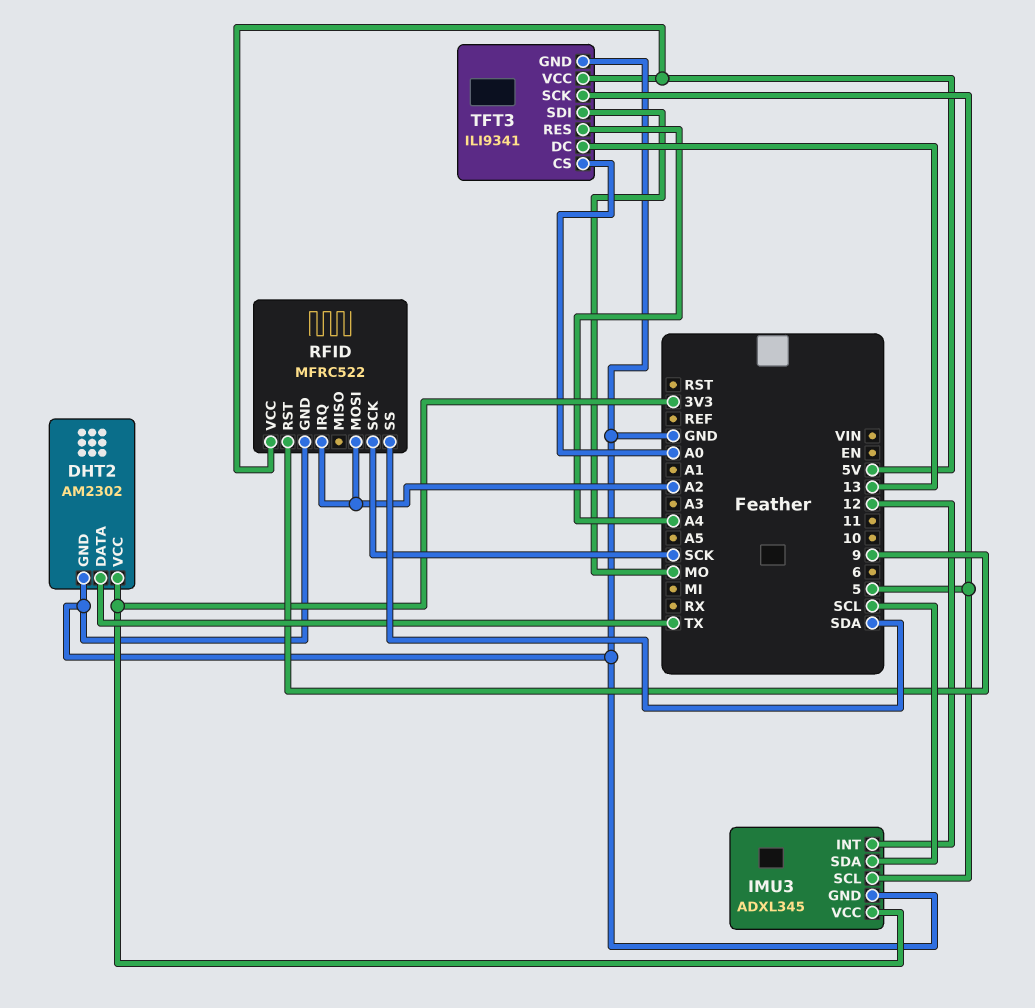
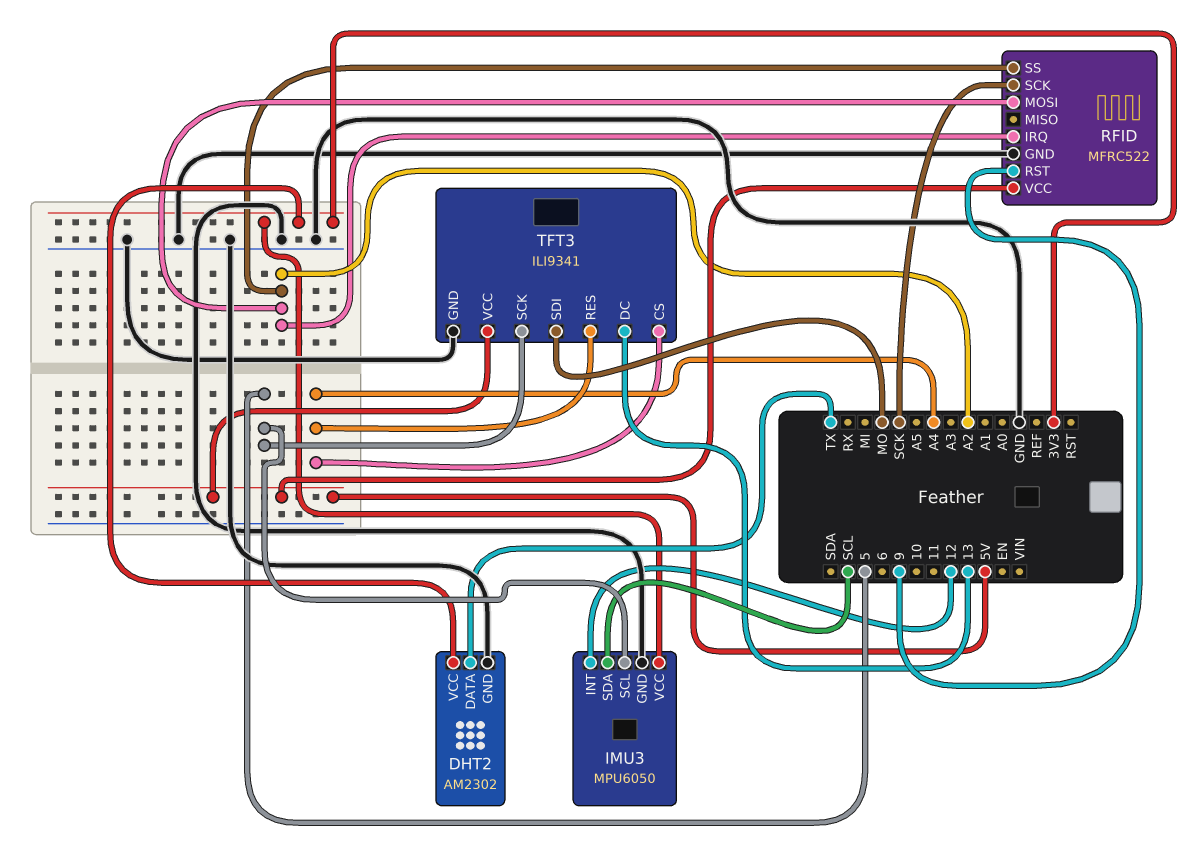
IMU3: ADXL345 -> MPU6050
RFID pin SS: SDA -> A2
TFT3 pin CS: A0 -> A4

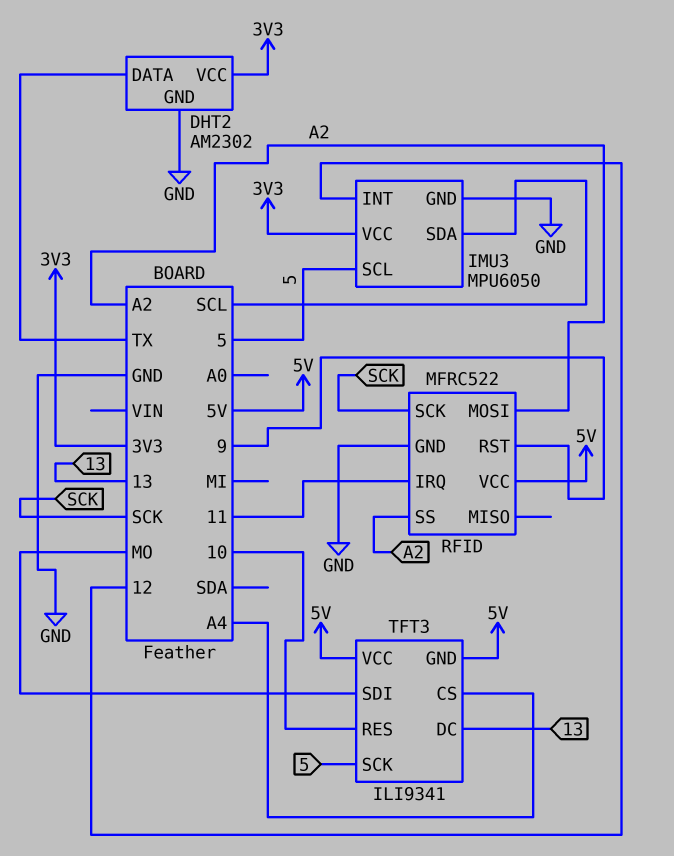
RFID pin IRQ: A2 -> 11
TFT3 pin GND: GND -> 5V
TFT3 pin RES: A4 -> 10

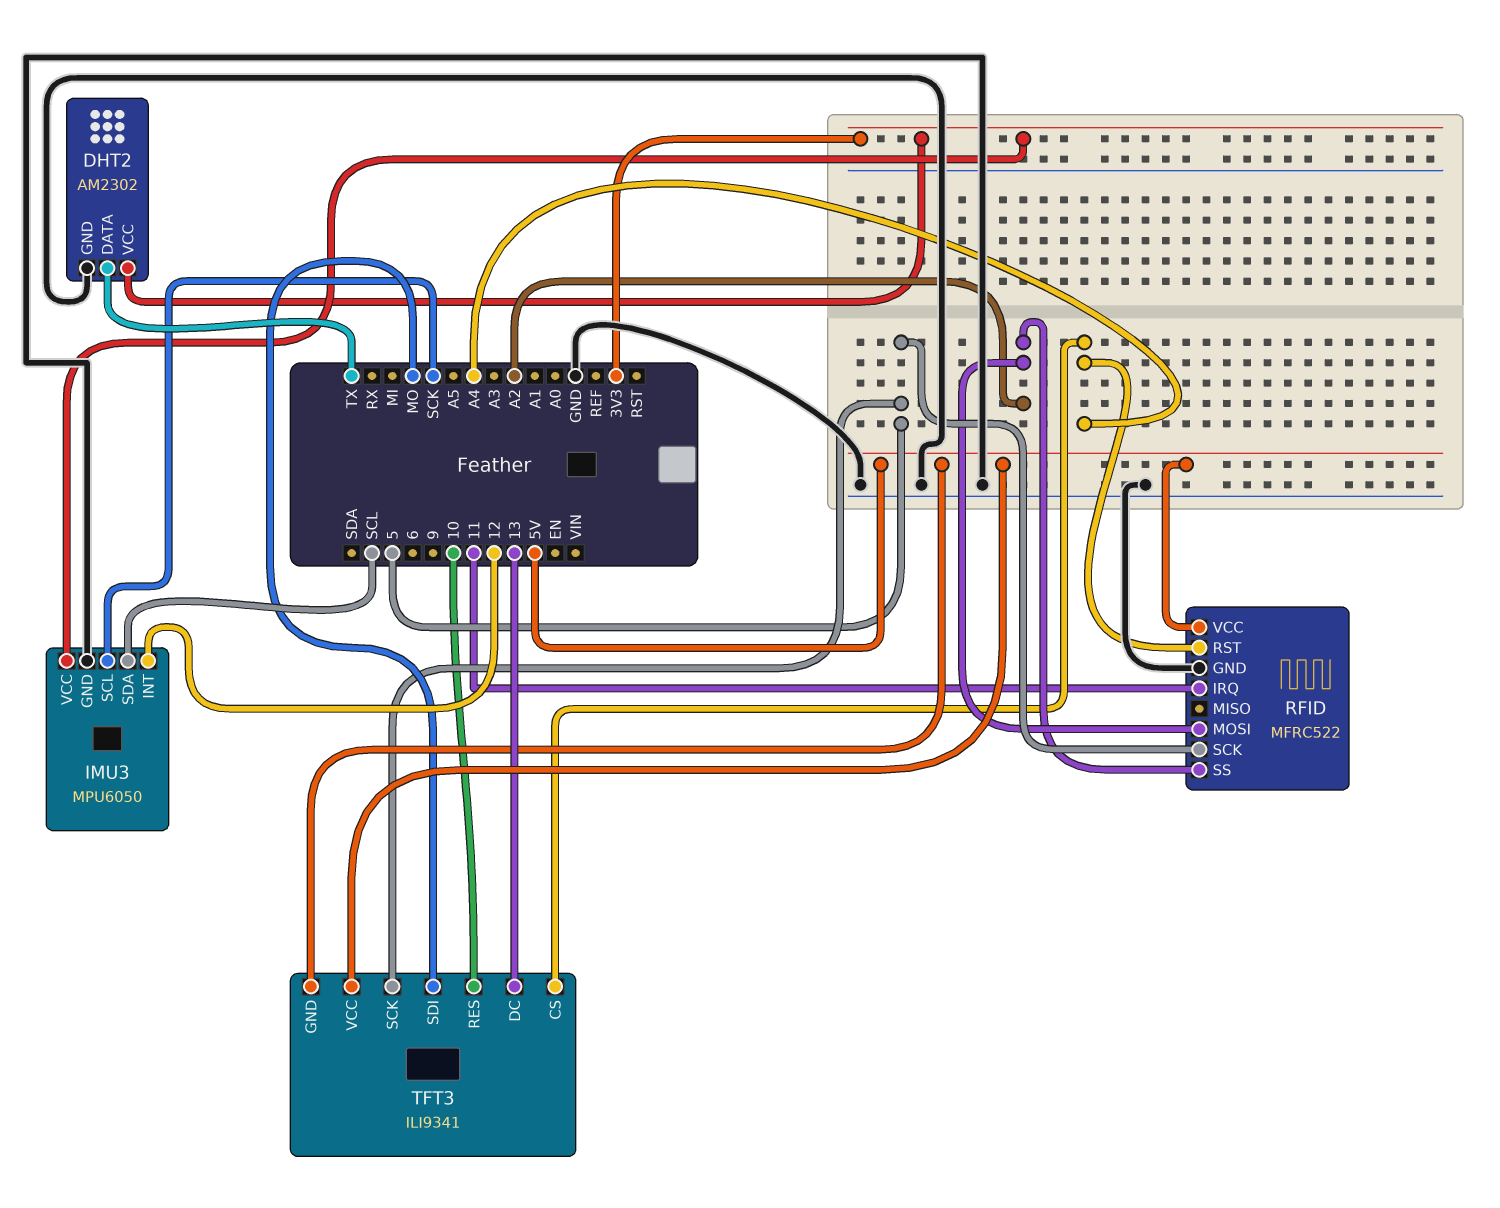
IMU3 pin SCL: 5 -> SCK
RFID pin RST: 9 -> A4
RFID pin SCK: SCK -> 5

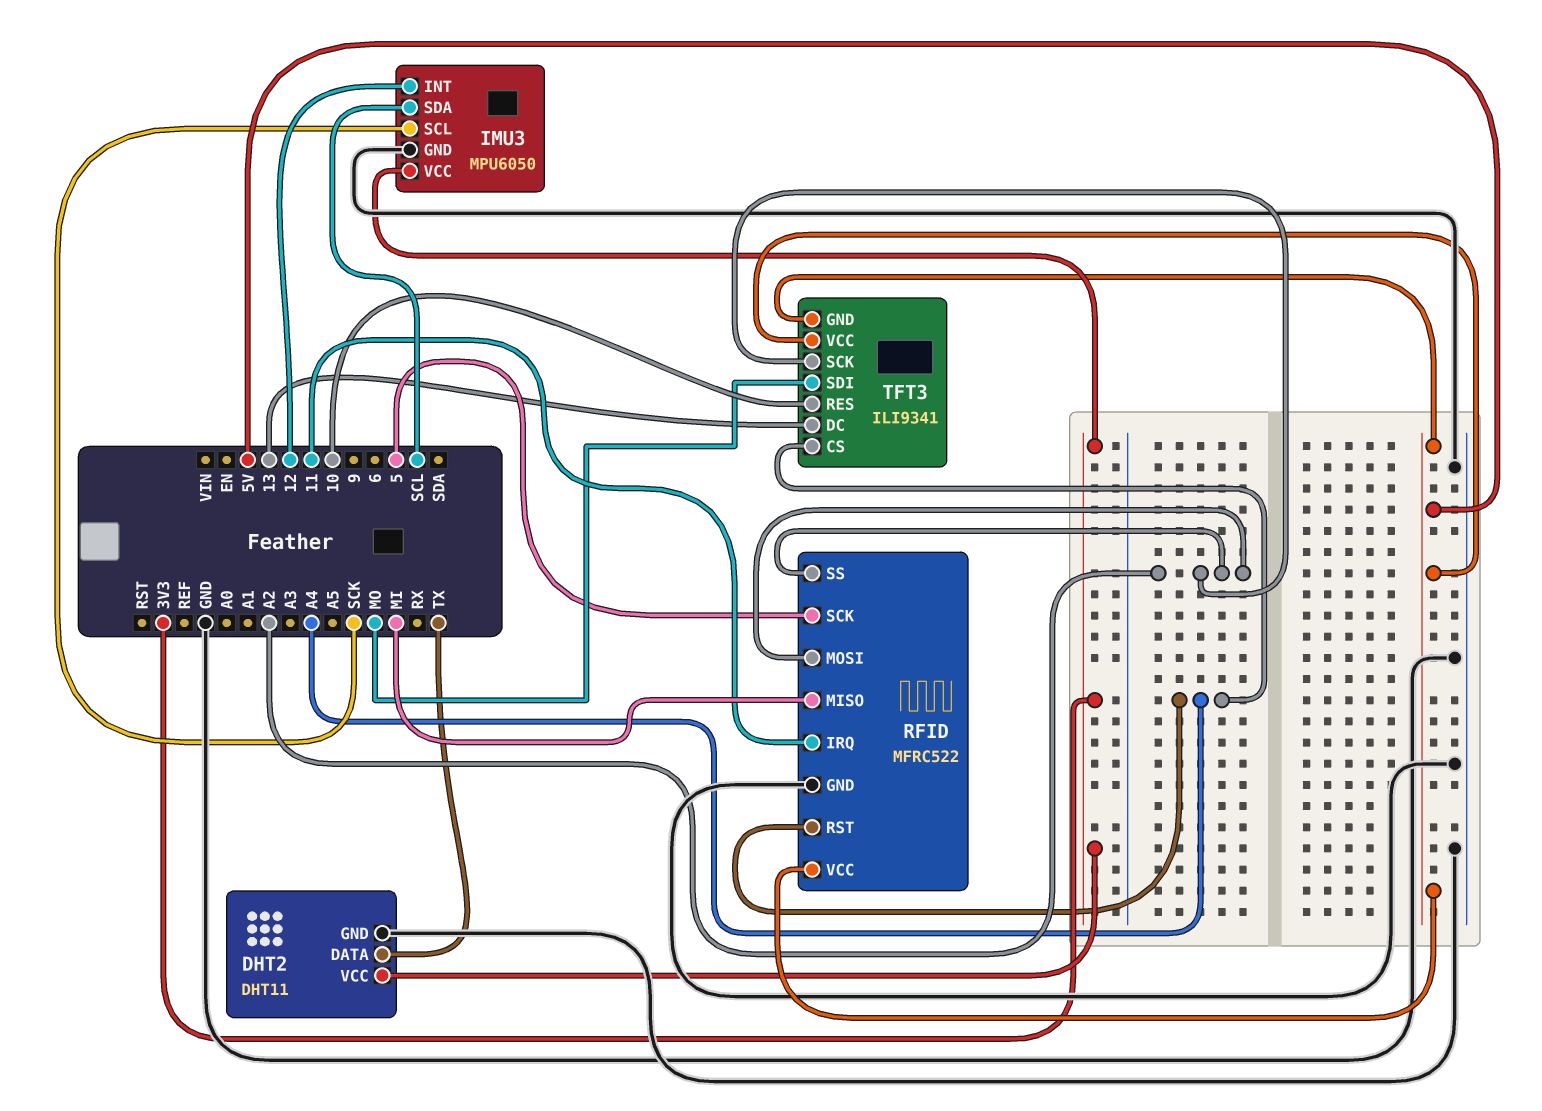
DHT2: AM2302 -> DHT11
RFID pin MISO: none -> MI
TFT3 pin SCK: 5 -> A2

